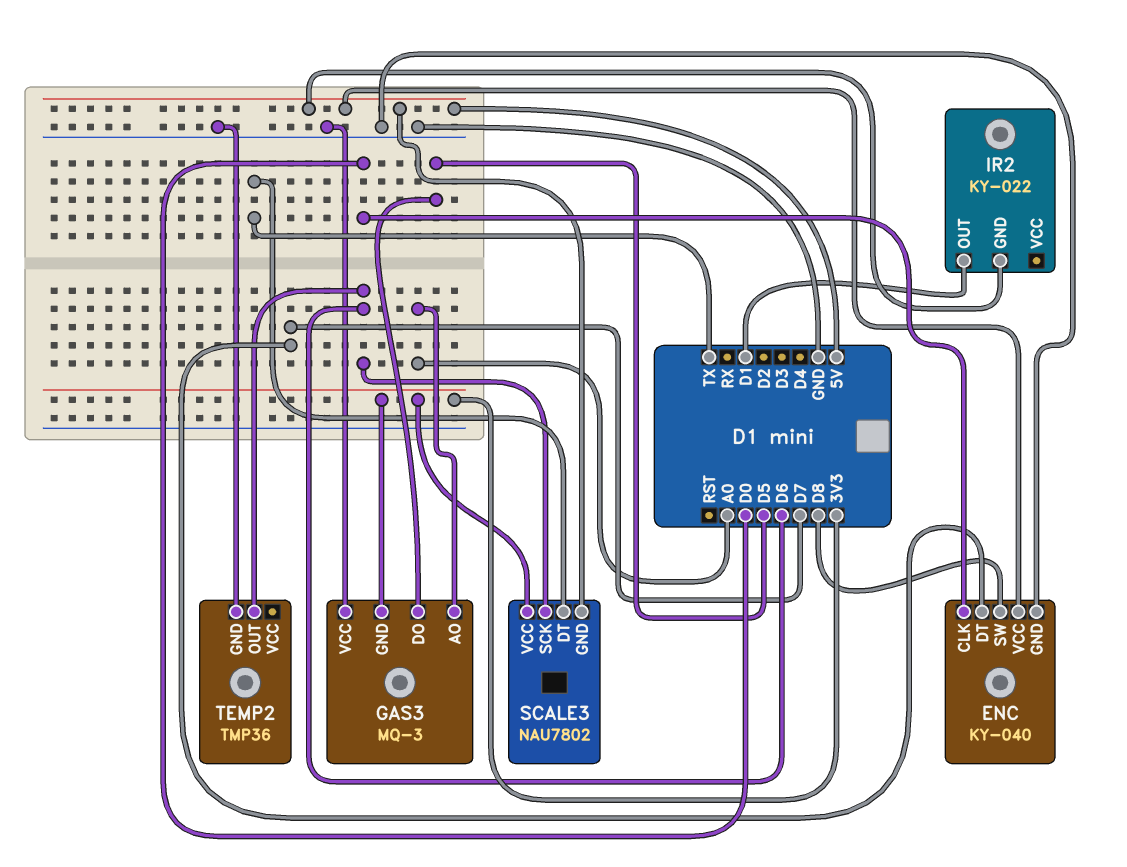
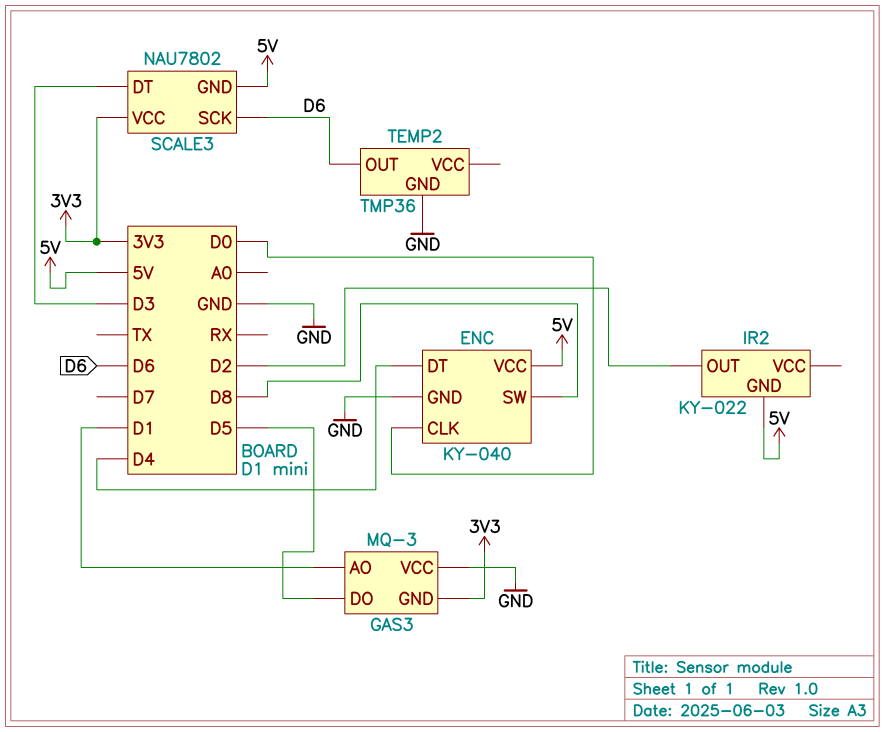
ENC pin DT: D7 -> D4
GAS3 pin AO: A0 -> D1
IR2 pin OUT: D1 -> D2
SCALE3 pin DT: TX -> D3

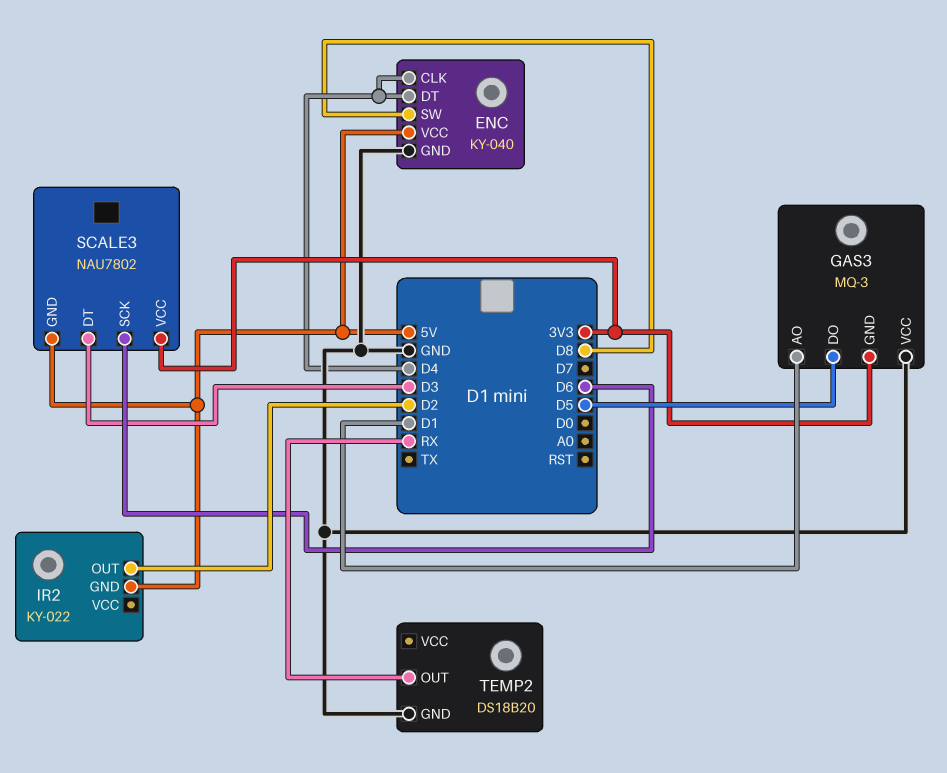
ENC pin CLK: D0 -> D4
TEMP2: TMP36 -> DS18B20
TEMP2 pin OUT: D6 -> RX

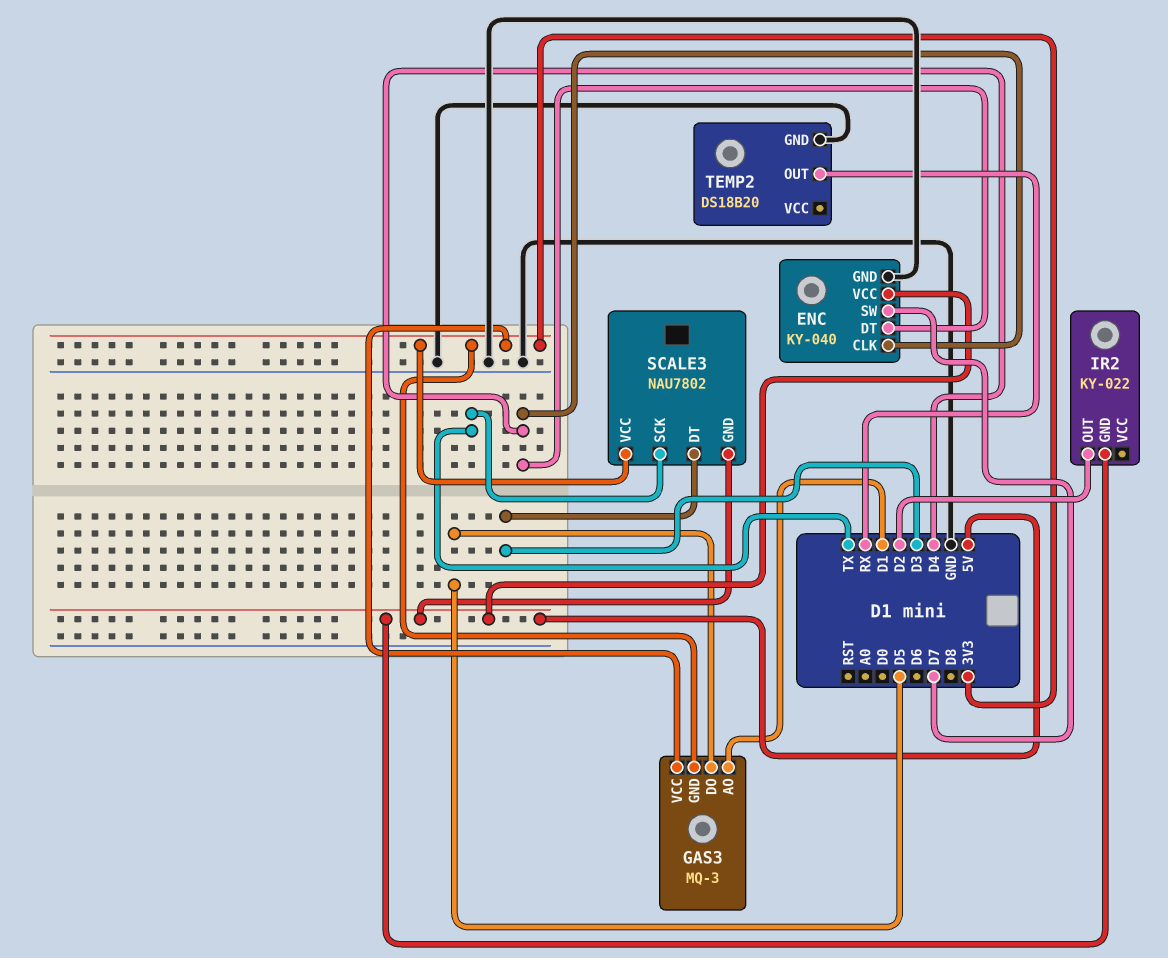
ENC pin SW: D8 -> D7
GAS3 pin VCC: GND -> 3V3
SCALE3 pin SCK: D6 -> TX

